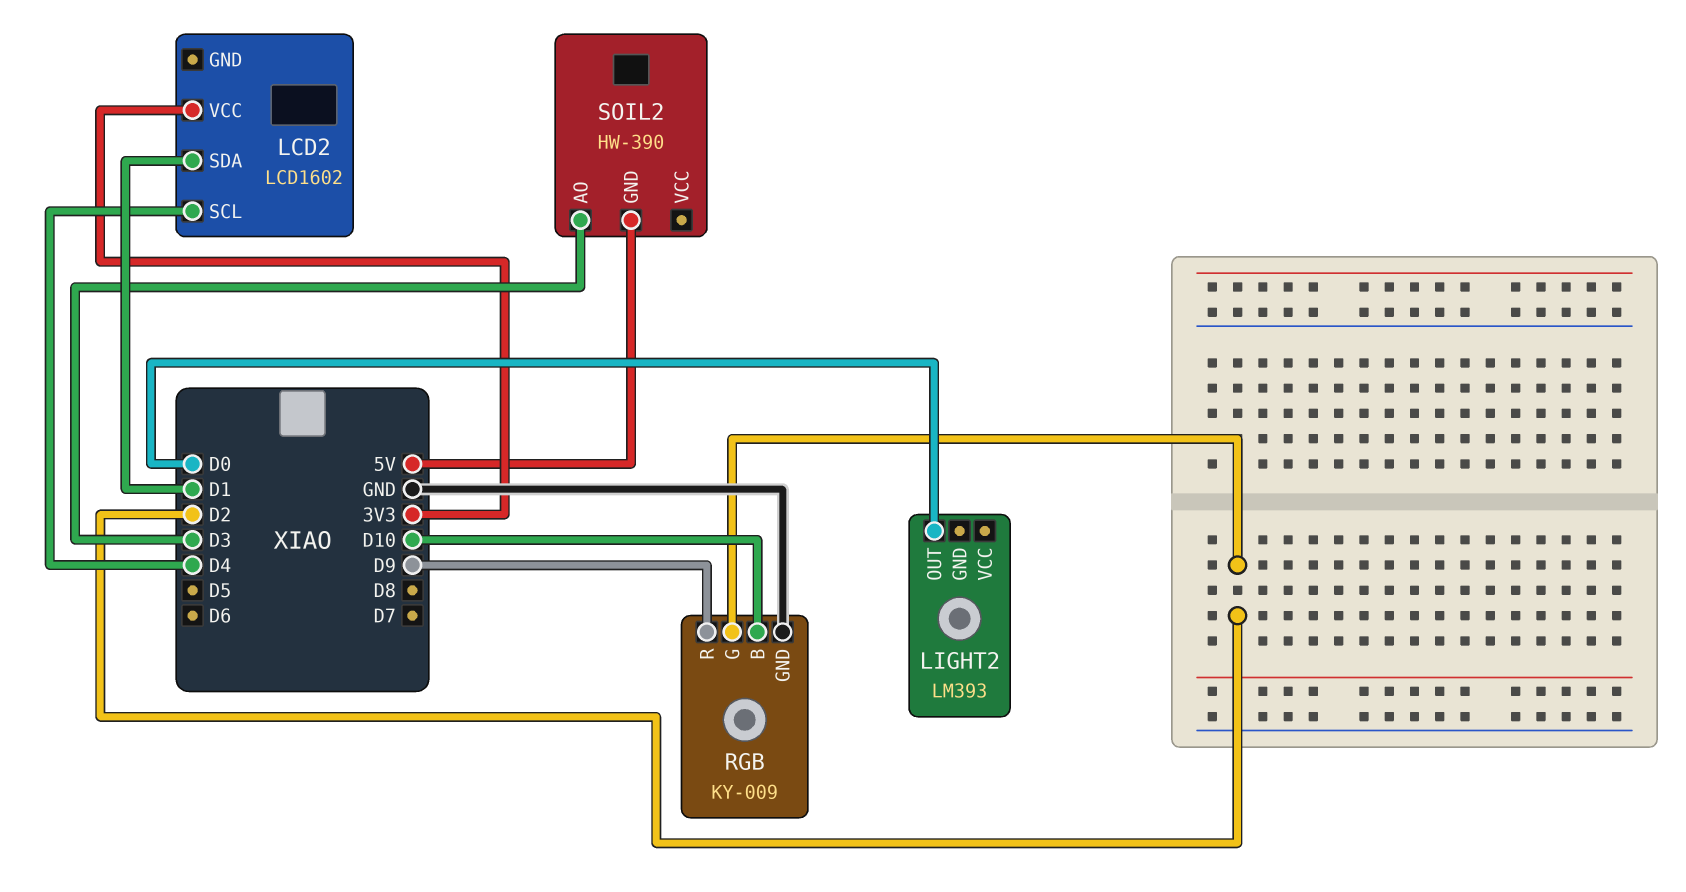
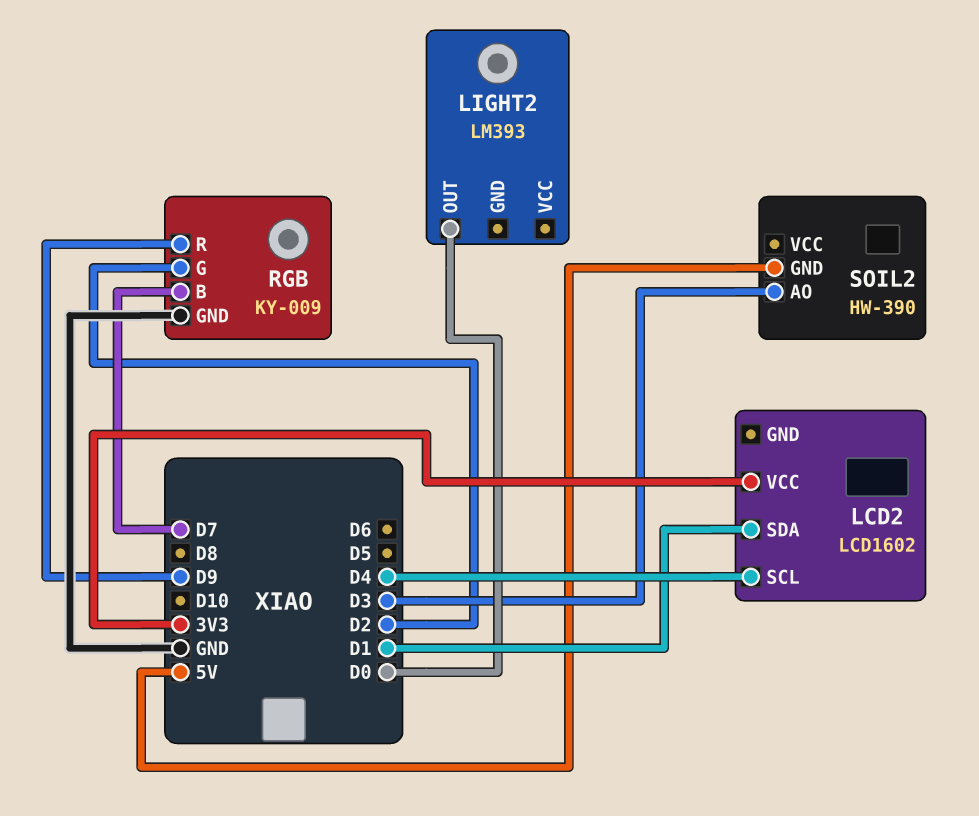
RGB pin B: D10 -> D7

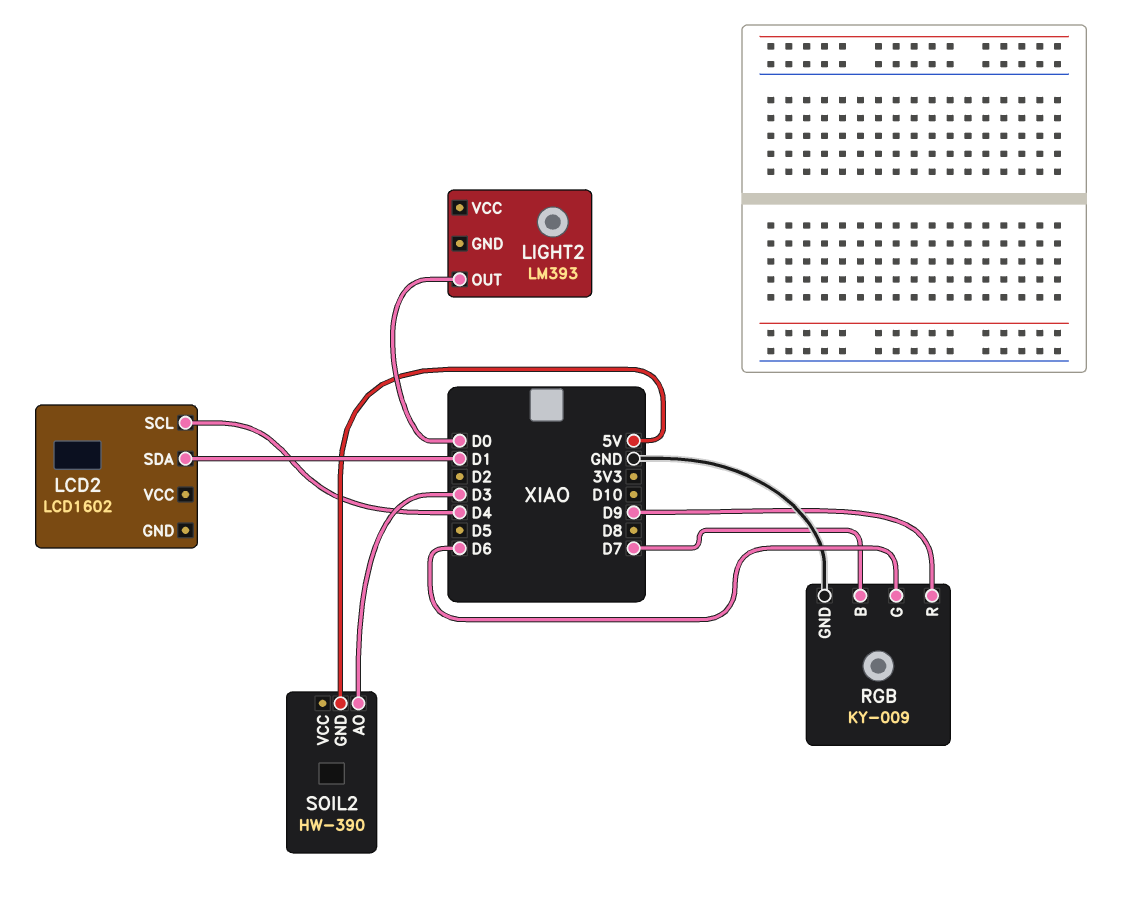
LCD2 pin VCC: 3V3 -> none
RGB pin G: D2 -> D6

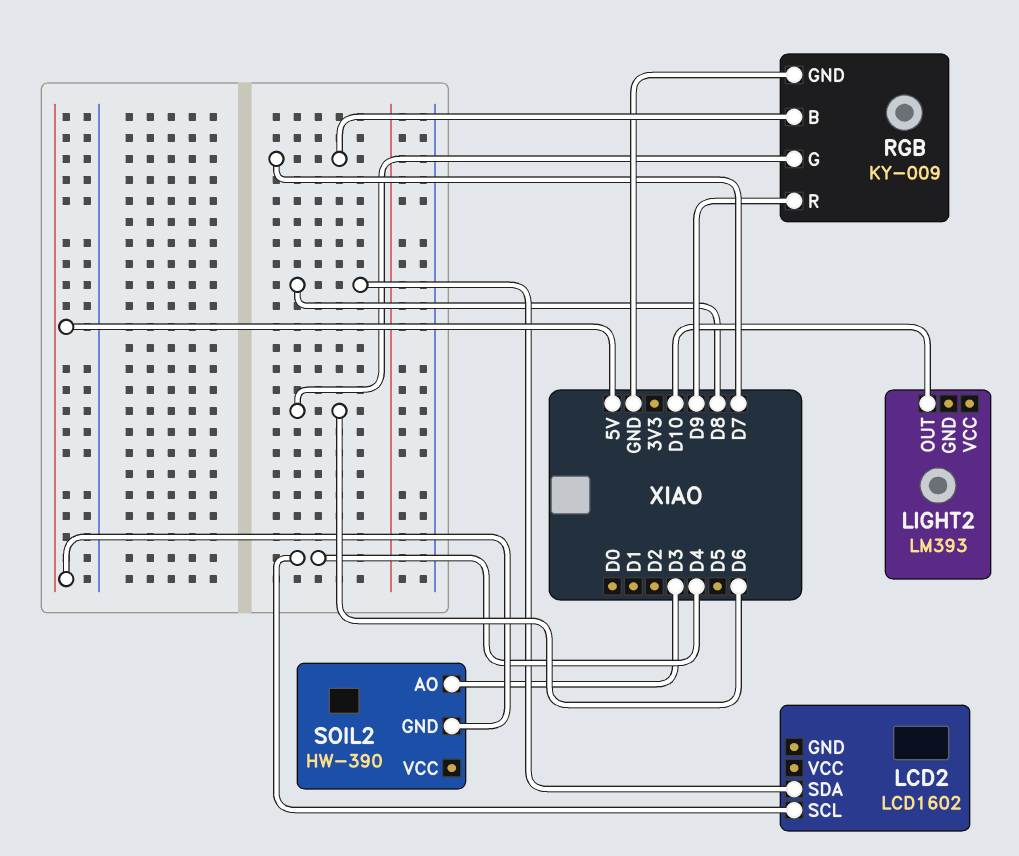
LCD2 pin SDA: D1 -> D8
LIGHT2 pin OUT: D0 -> D10

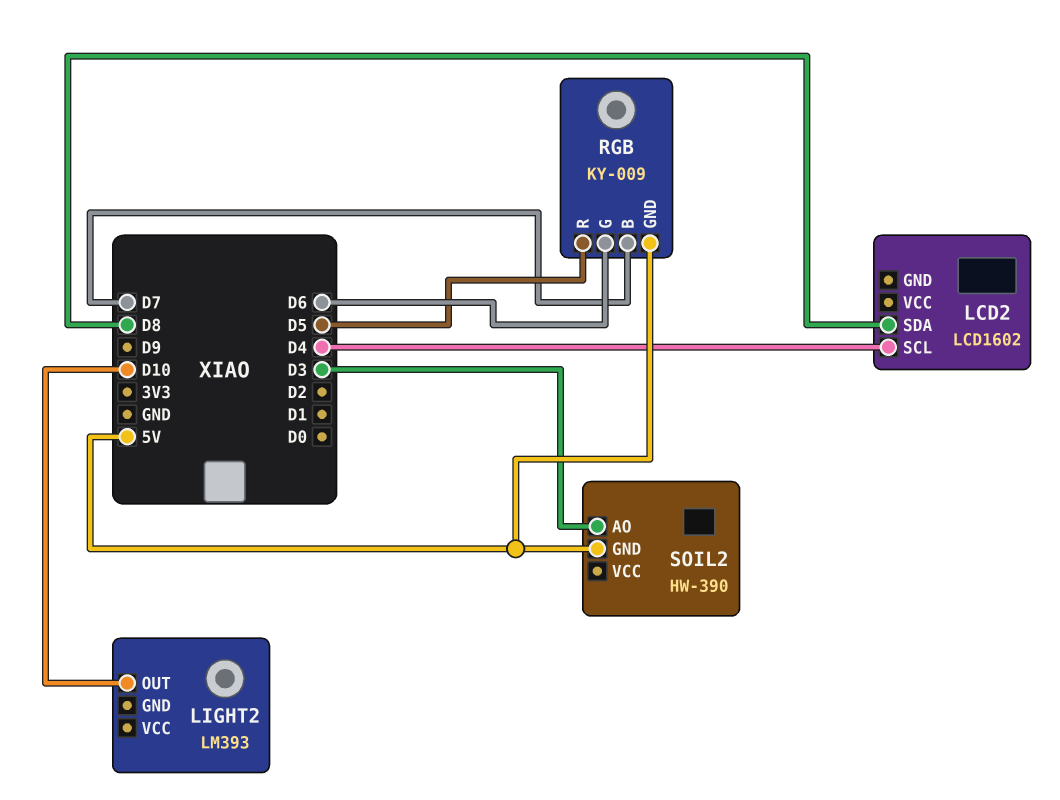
RGB pin GND: GND -> 5V
RGB pin R: D9 -> D5

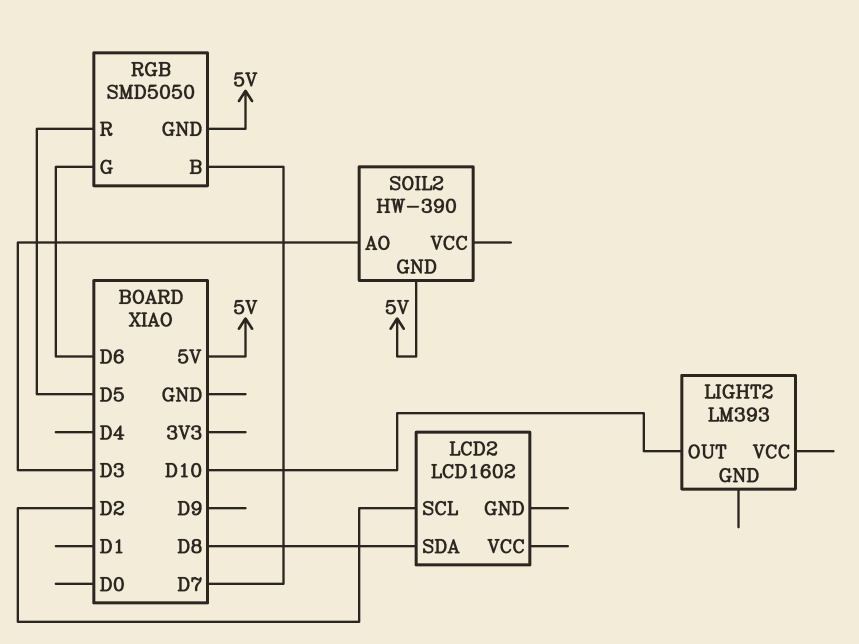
LCD2 pin SCL: D4 -> D2
RGB: KY-009 -> SMD5050

